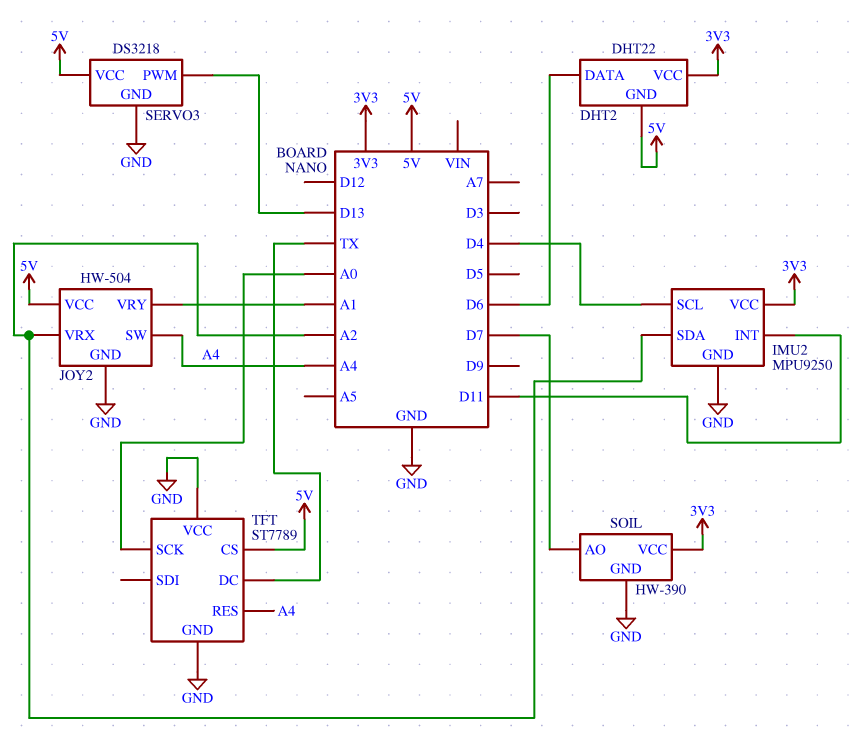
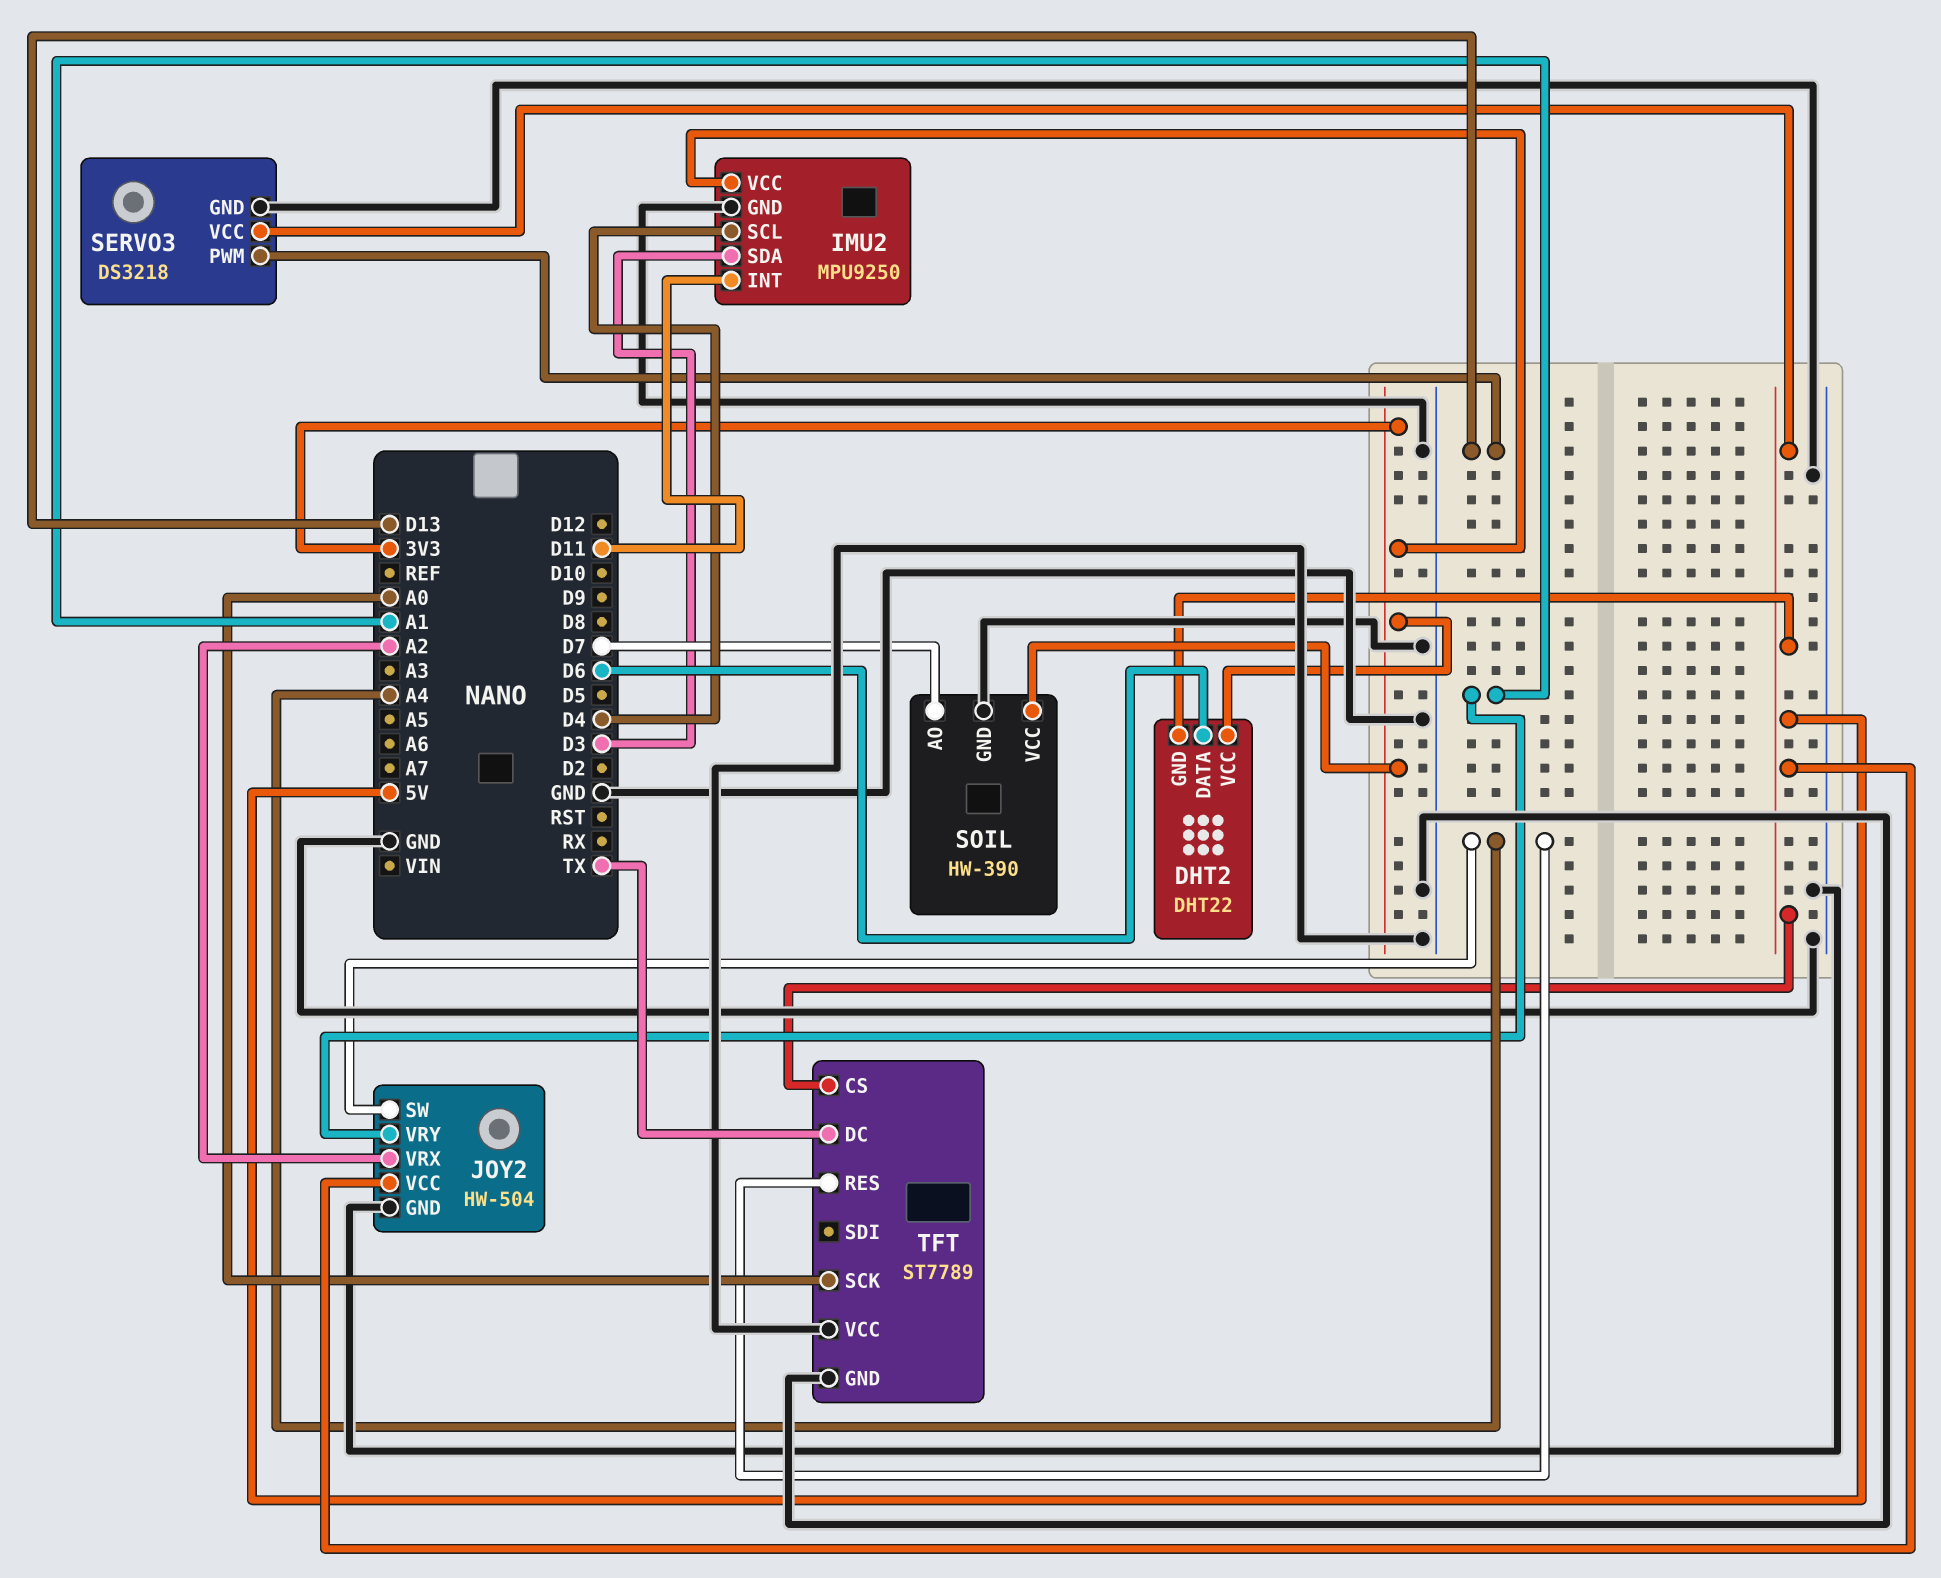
IMU2 pin SDA: A2 -> D3

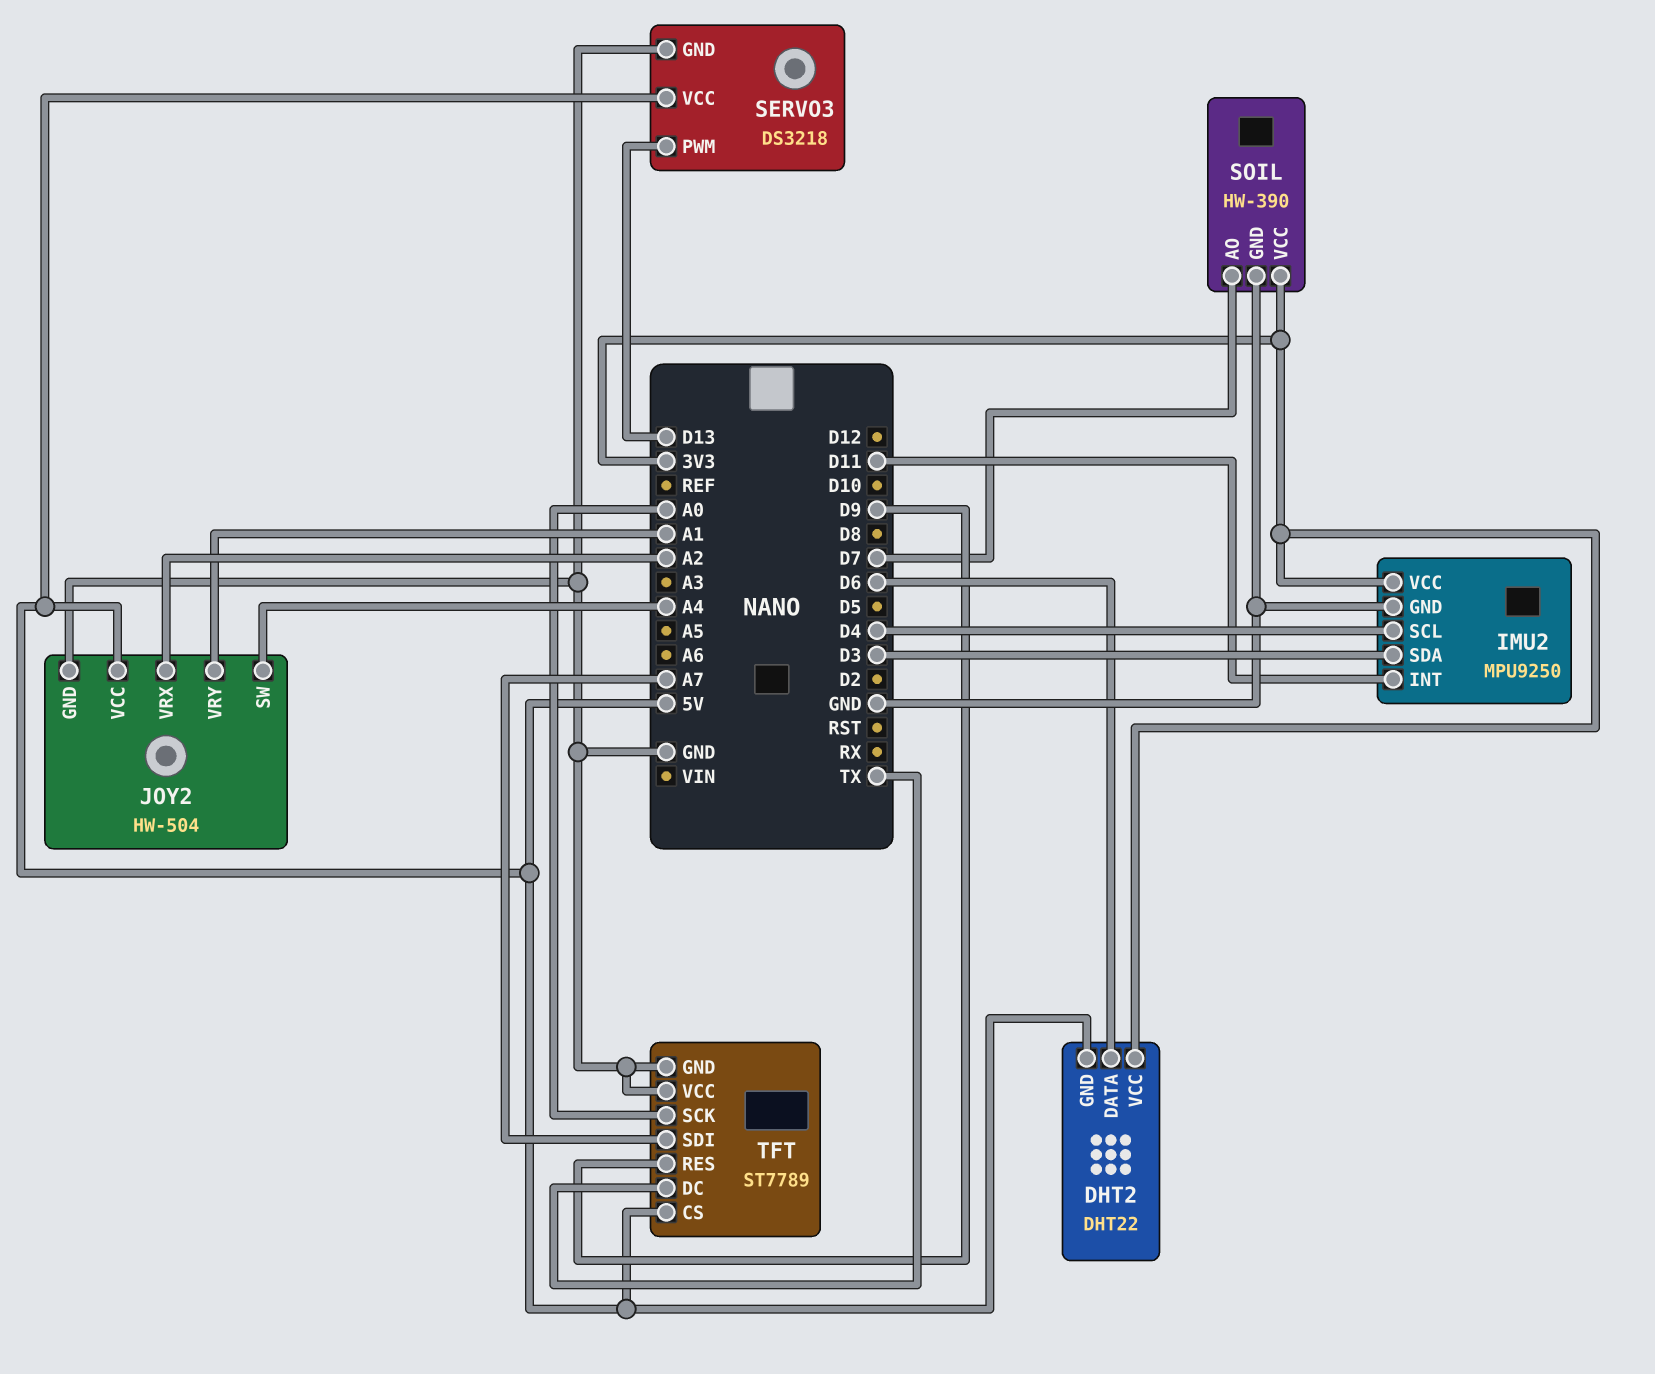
TFT pin RES: A4 -> D9
TFT pin SDI: none -> A7

